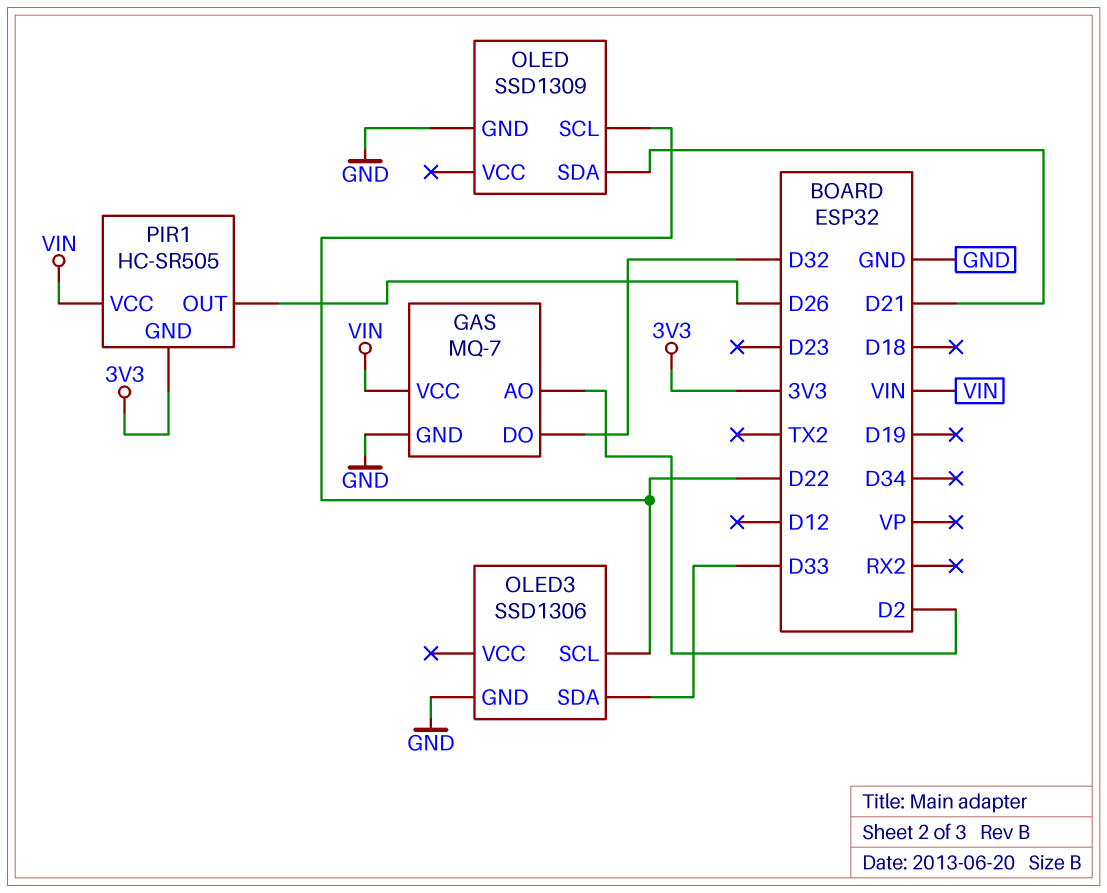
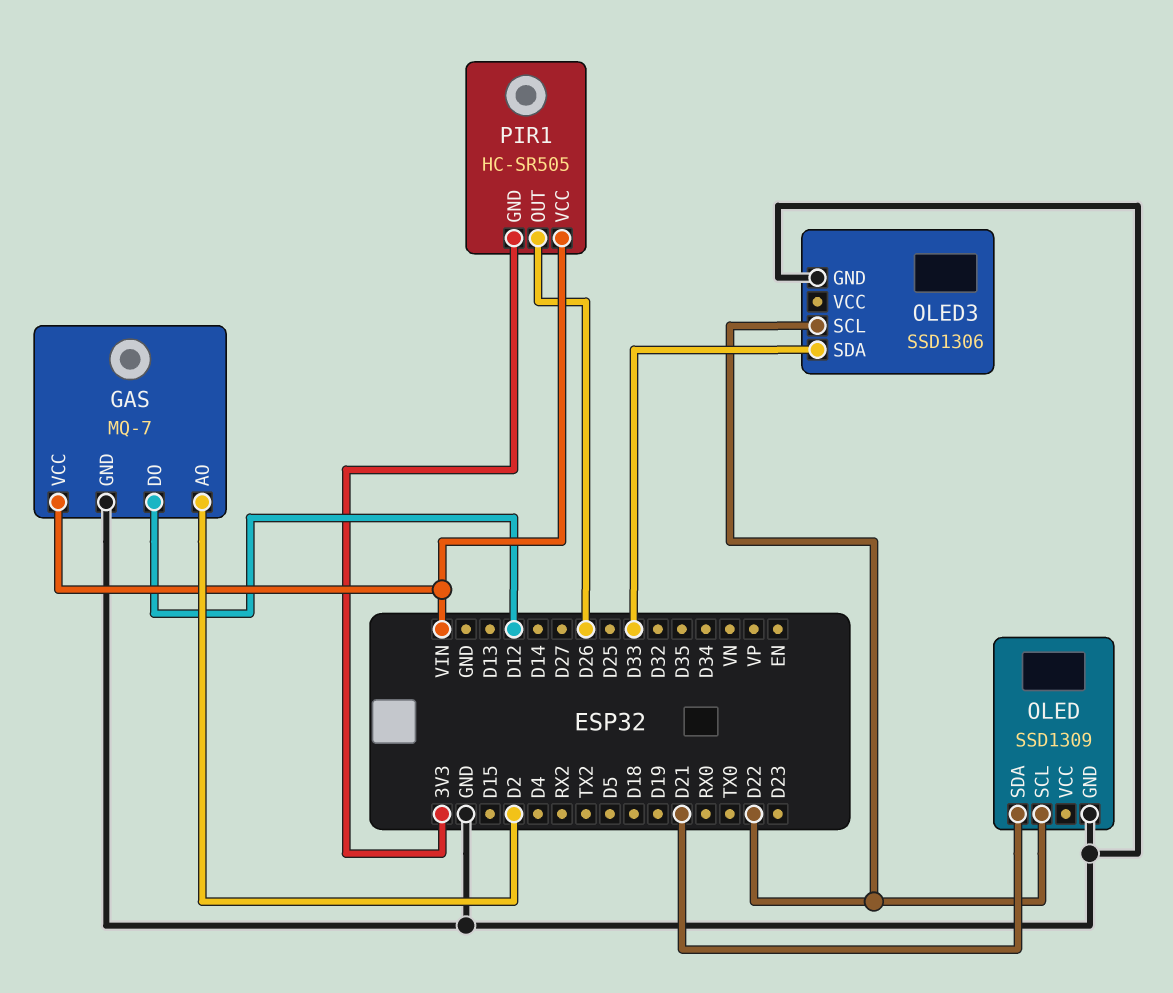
GAS pin DO: D32 -> D12

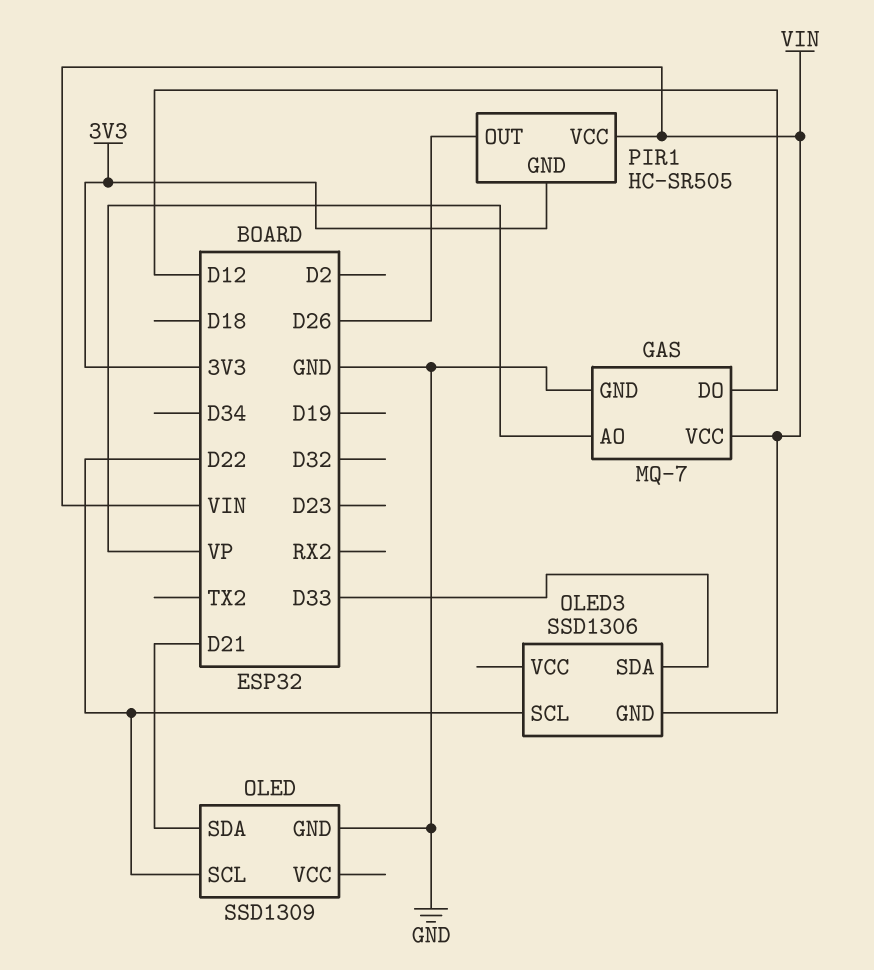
GAS pin AO: D2 -> VP
OLED3 pin GND: GND -> VIN

